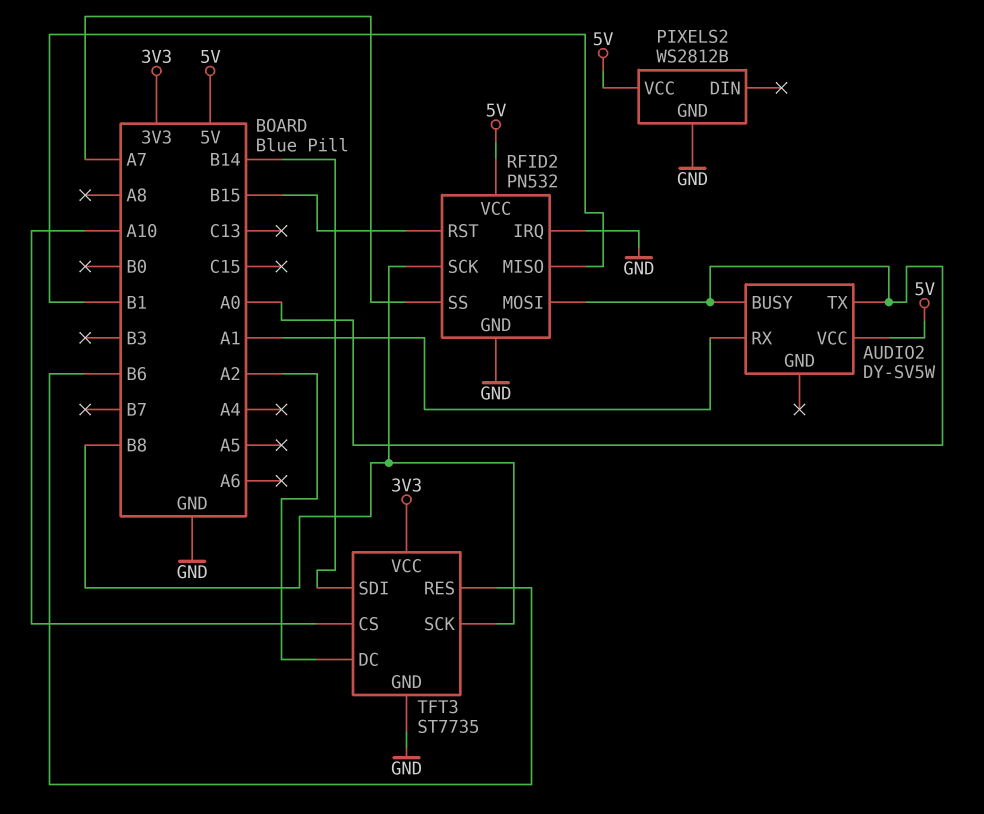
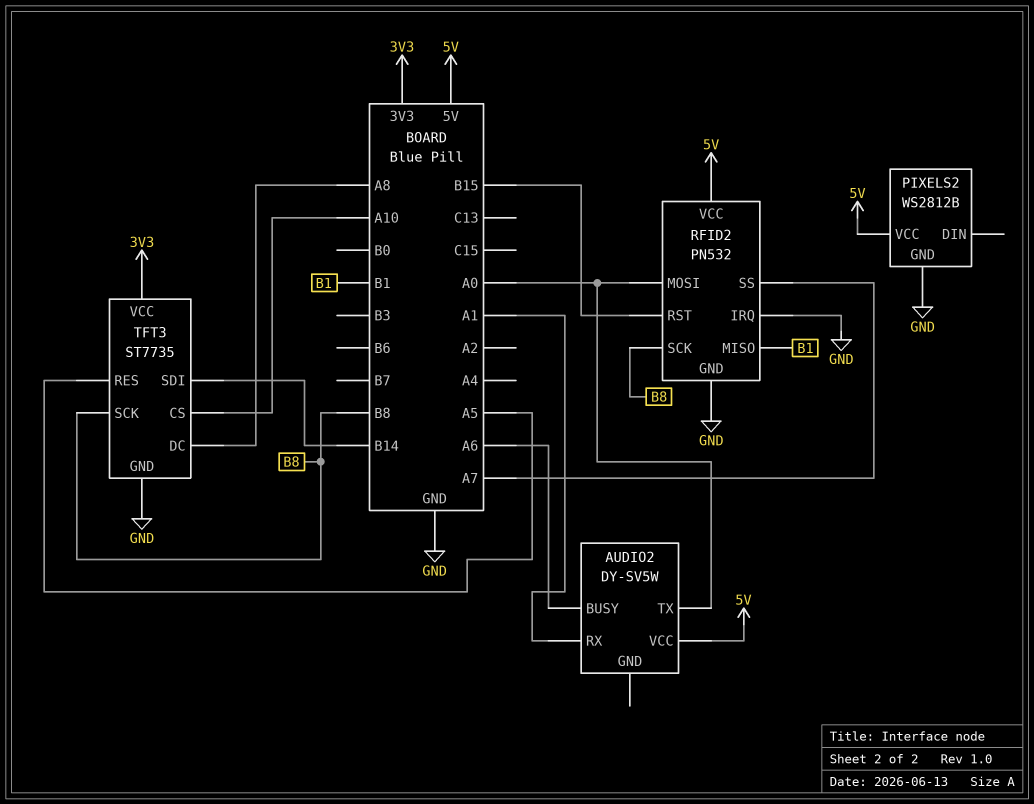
AUDIO2 pin BUSY: A0 -> A6
TFT3 pin DC: A2 -> A8
TFT3 pin RES: B6 -> A5

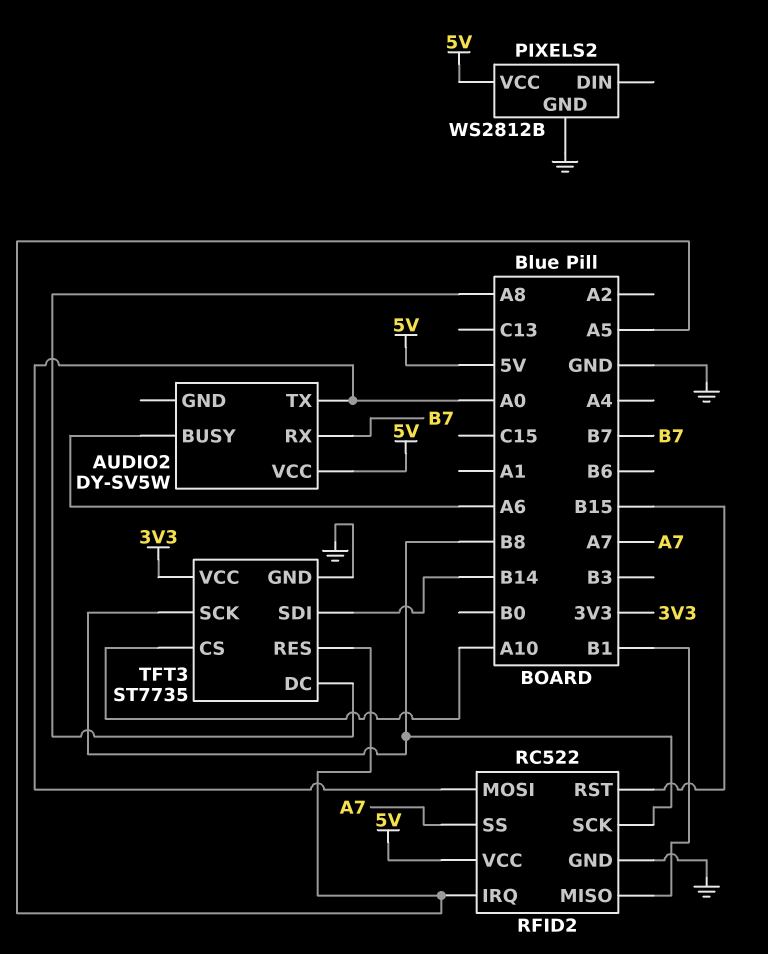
AUDIO2 pin RX: A1 -> B7
RFID2: PN532 -> RC522
RFID2 pin IRQ: GND -> A5

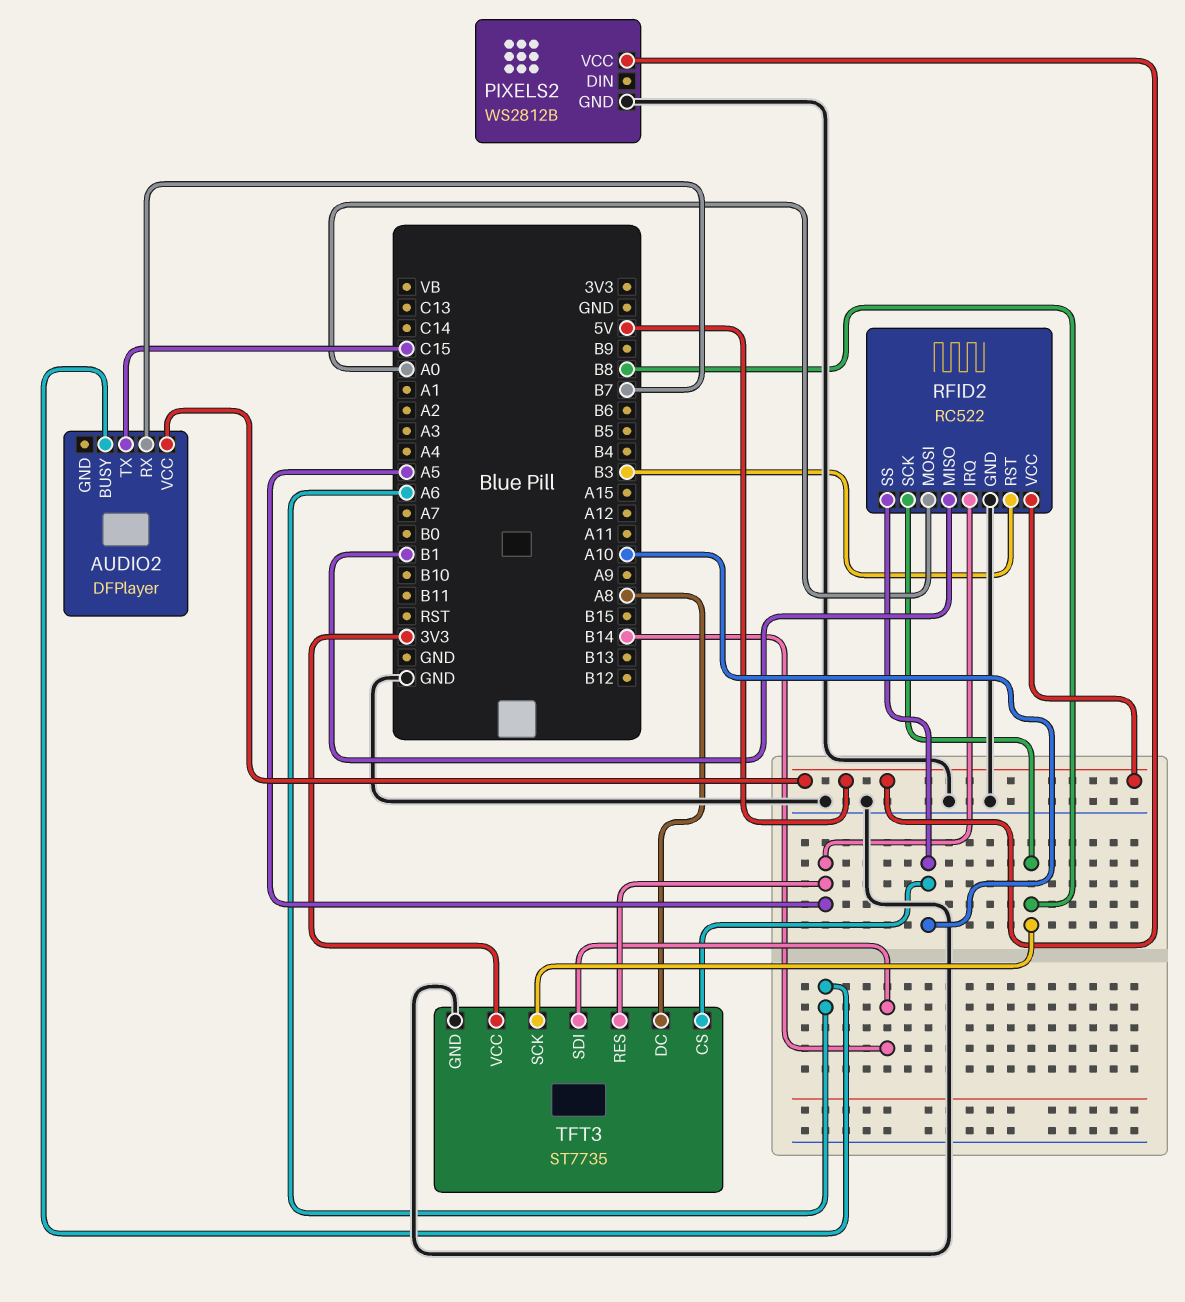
AUDIO2: DY-SV5W -> DFPlayer
AUDIO2 pin TX: A0 -> C15
RFID2 pin RST: B15 -> B3
RFID2 pin SS: A7 -> A10

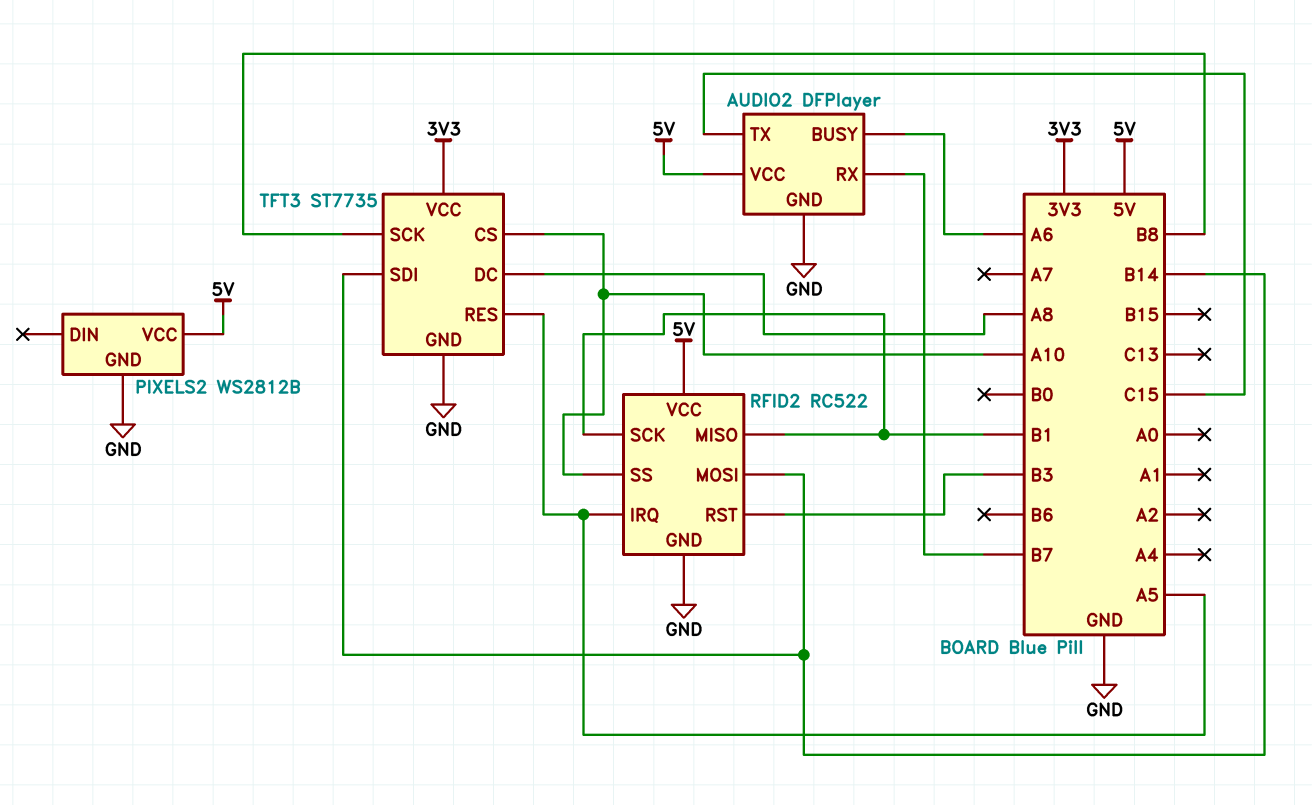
AUDIO2 pin GND: none -> GND
RFID2 pin MOSI: A0 -> B14
RFID2 pin SCK: B8 -> B1

